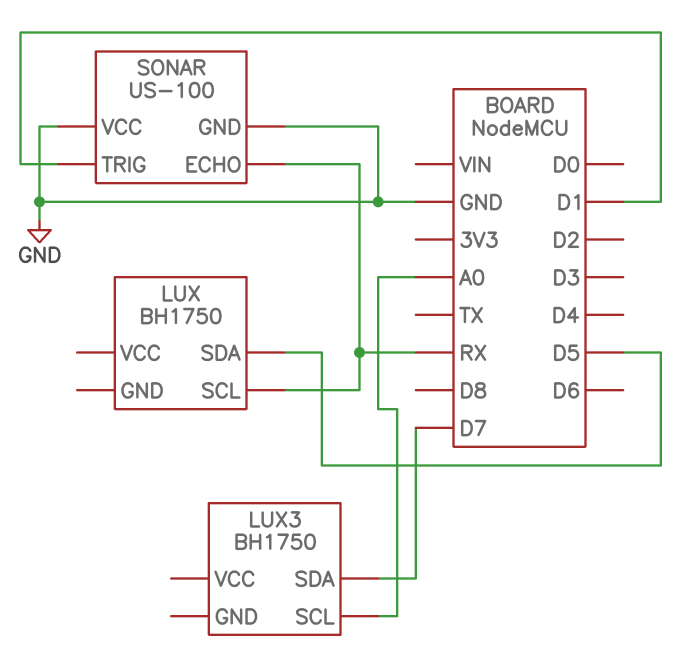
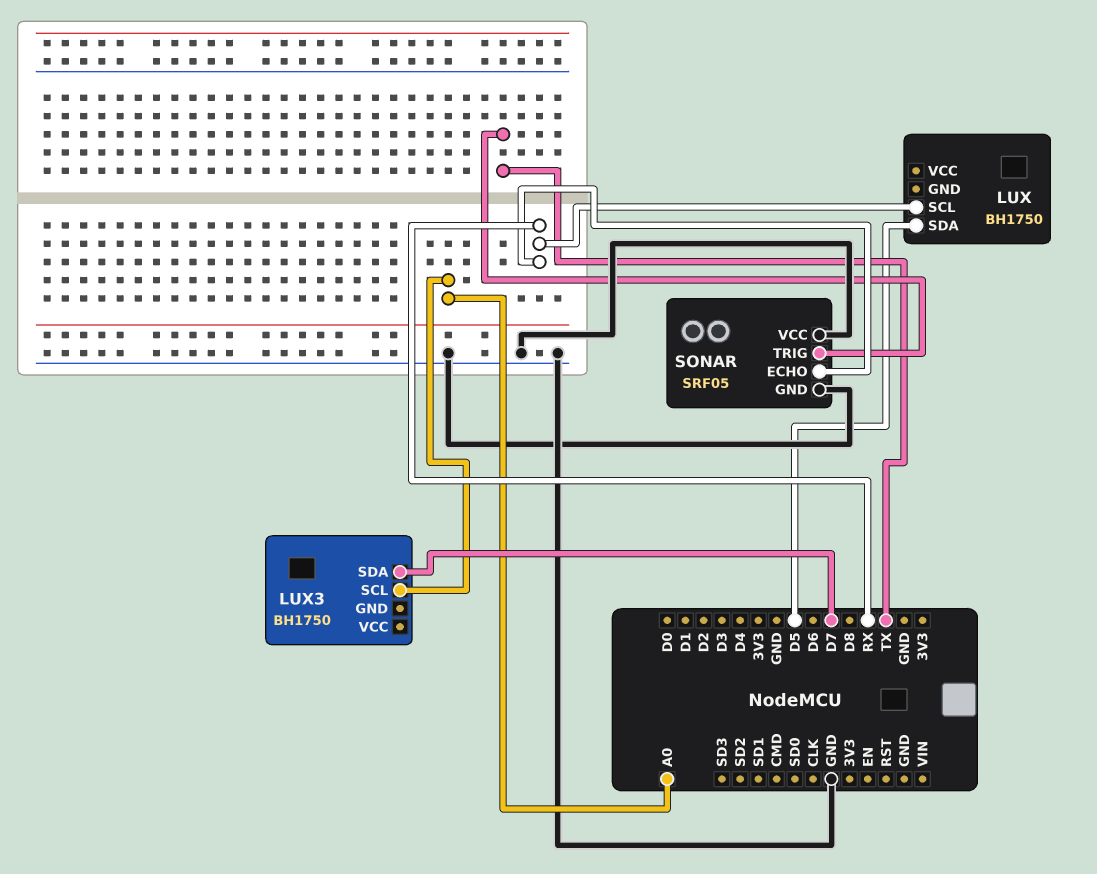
SONAR: US-100 -> SRF05
SONAR pin TRIG: D1 -> TX

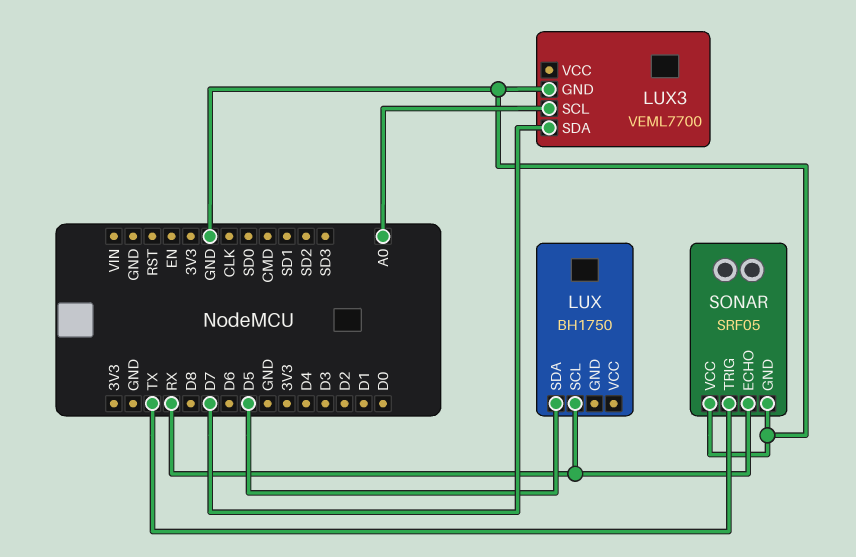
LUX3: BH1750 -> VEML7700
LUX3 pin GND: none -> GND

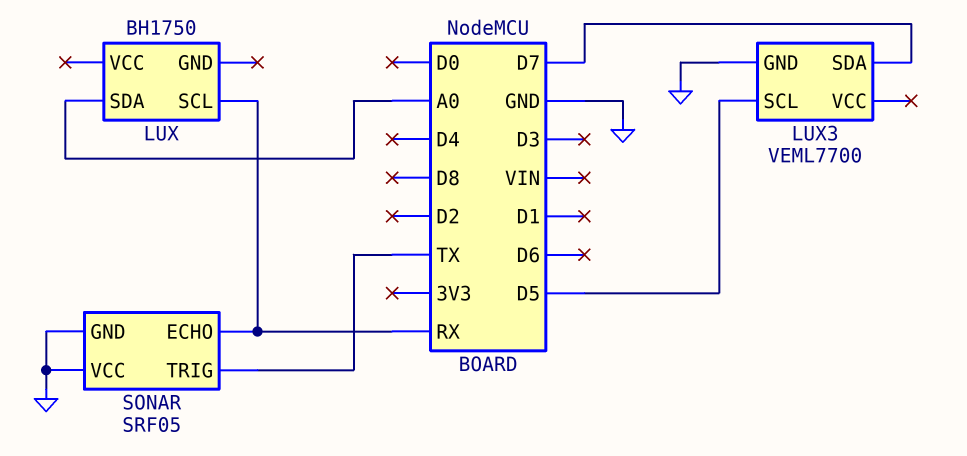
LUX pin SDA: D5 -> A0
LUX3 pin SCL: A0 -> D5

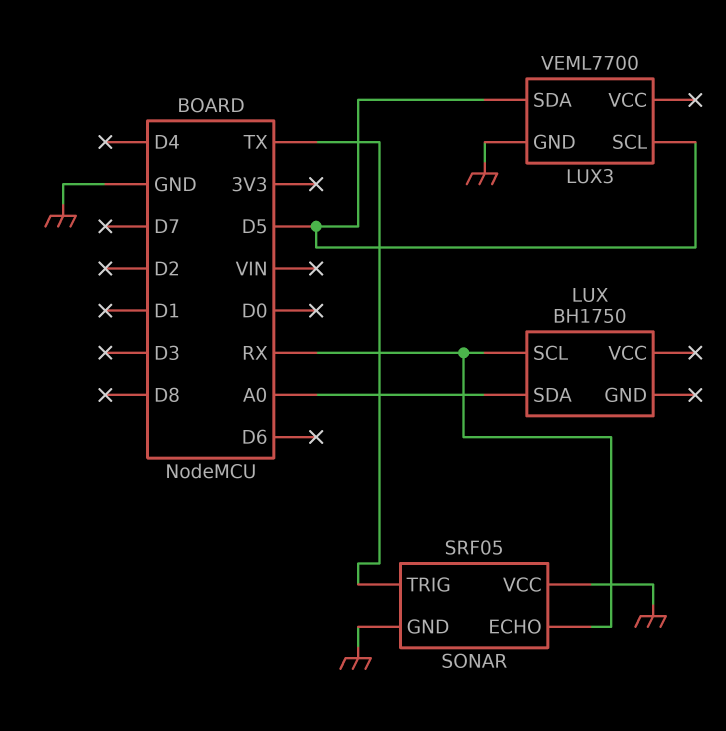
LUX3 pin SDA: D7 -> D5

